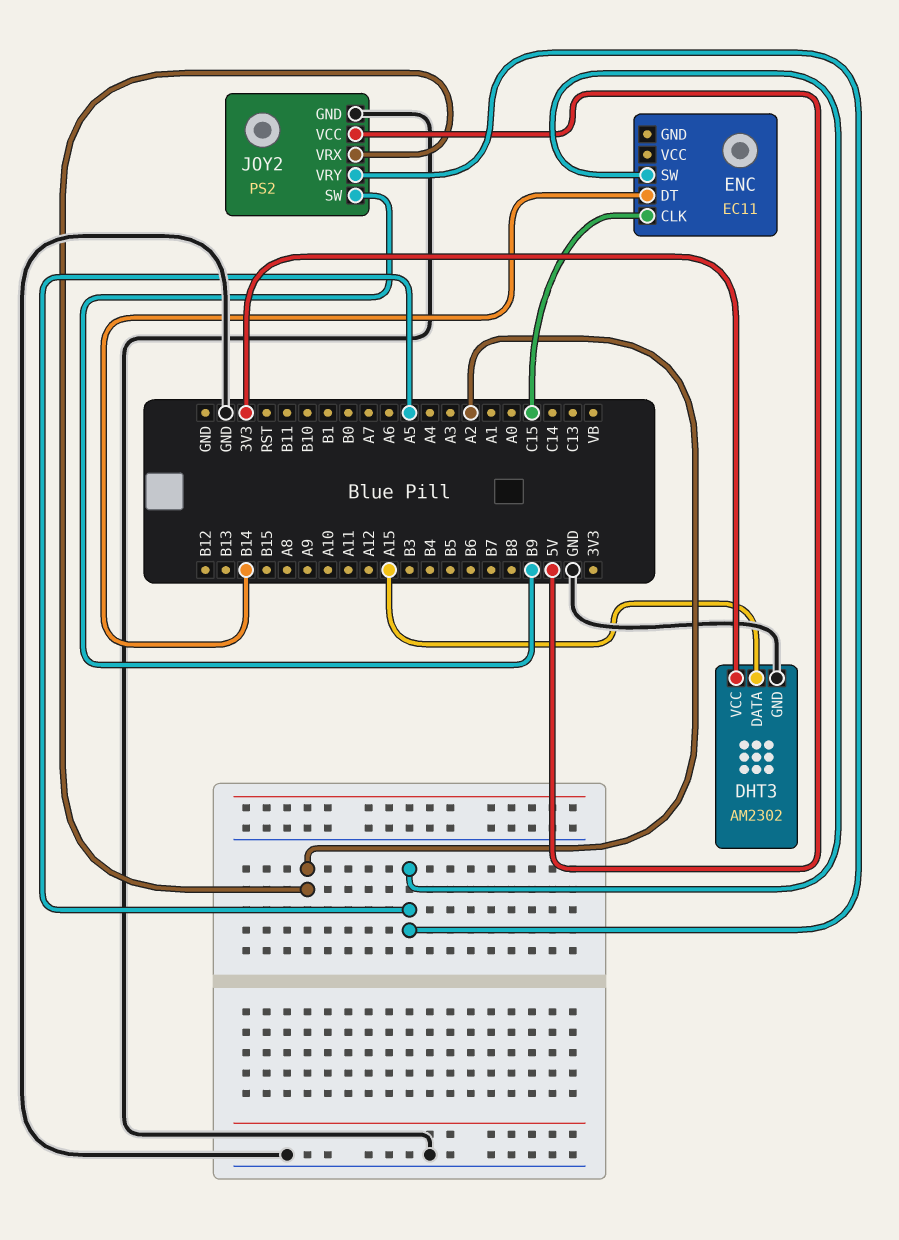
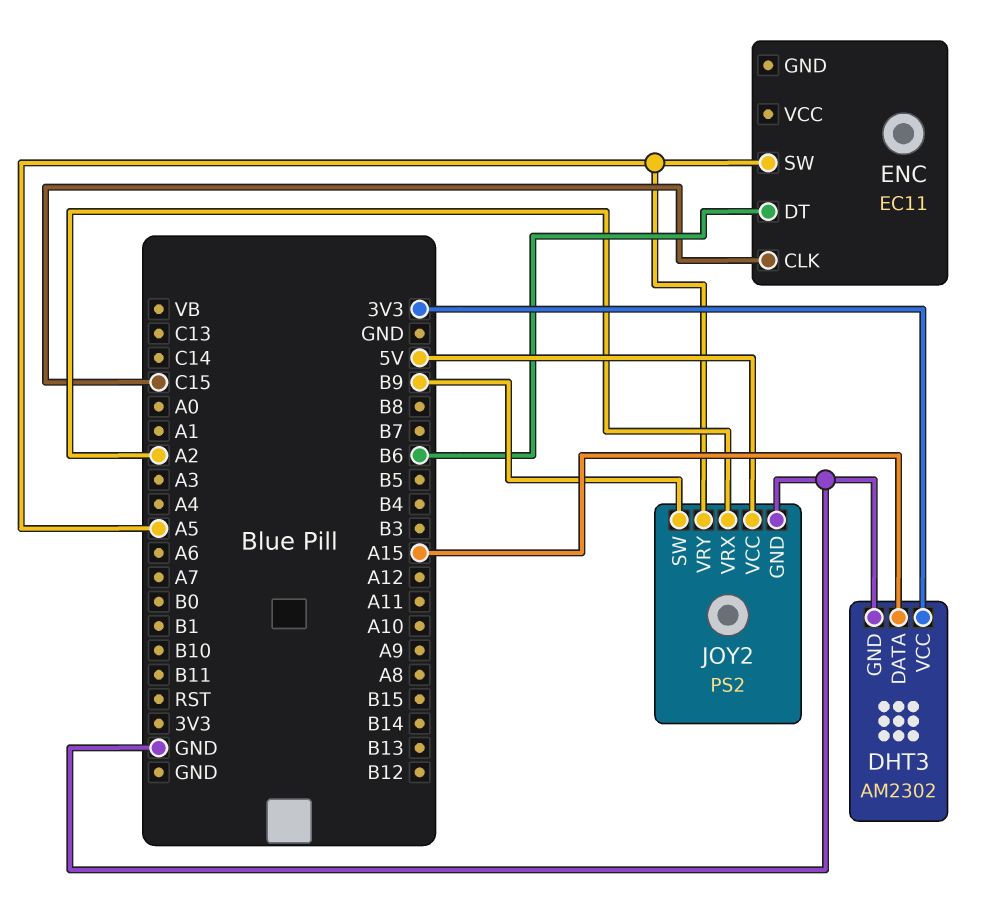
ENC pin DT: B14 -> B6

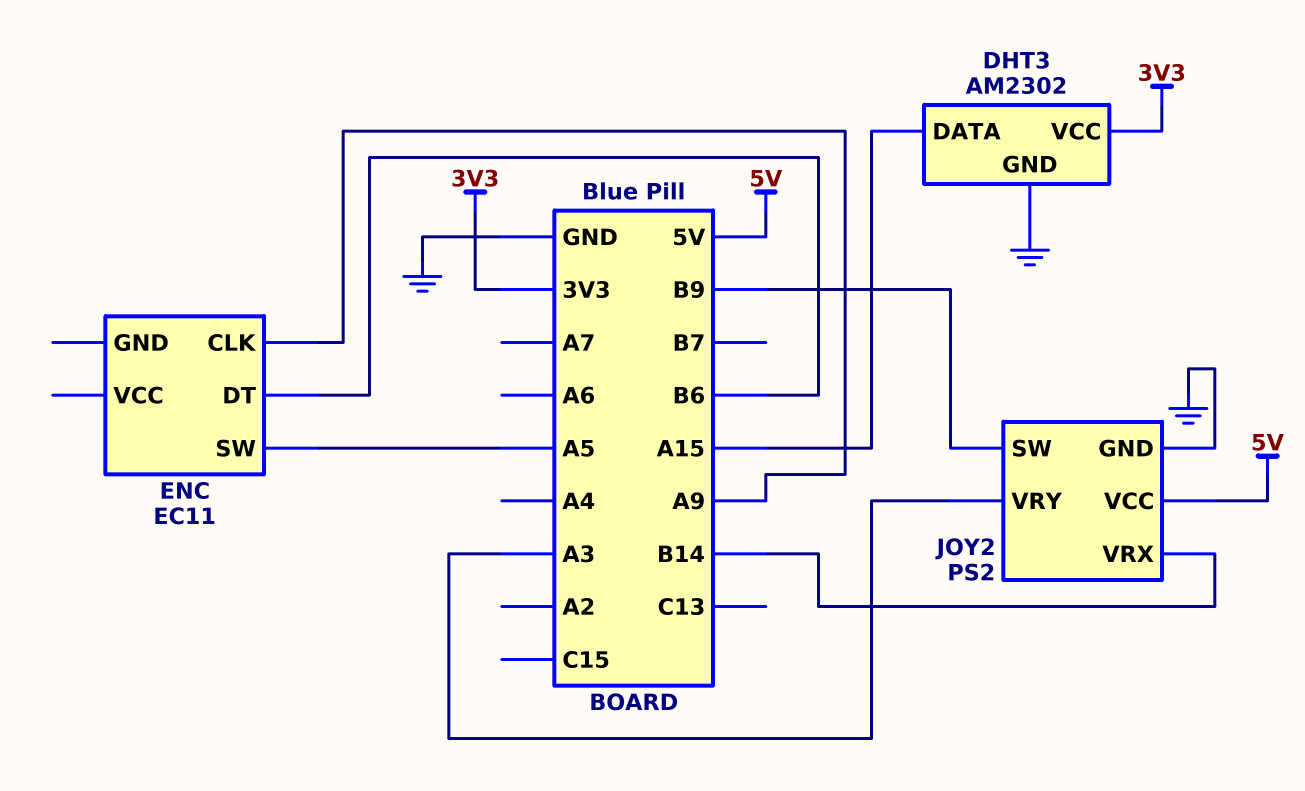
ENC pin CLK: C15 -> A9
JOY2 pin VRX: A2 -> B14
JOY2 pin VRY: A5 -> A3

